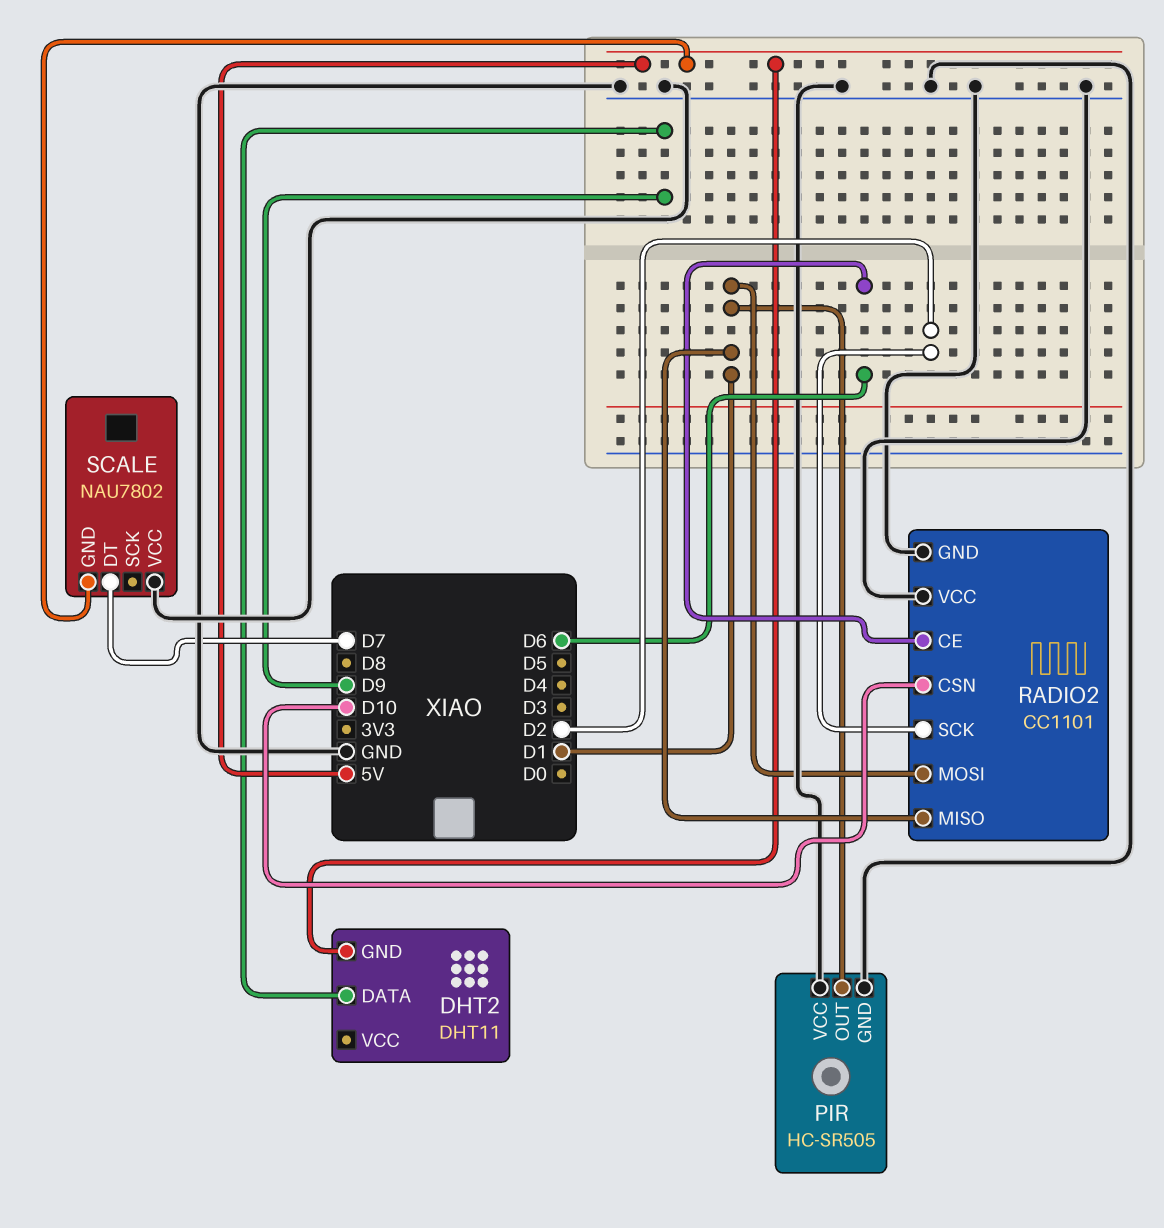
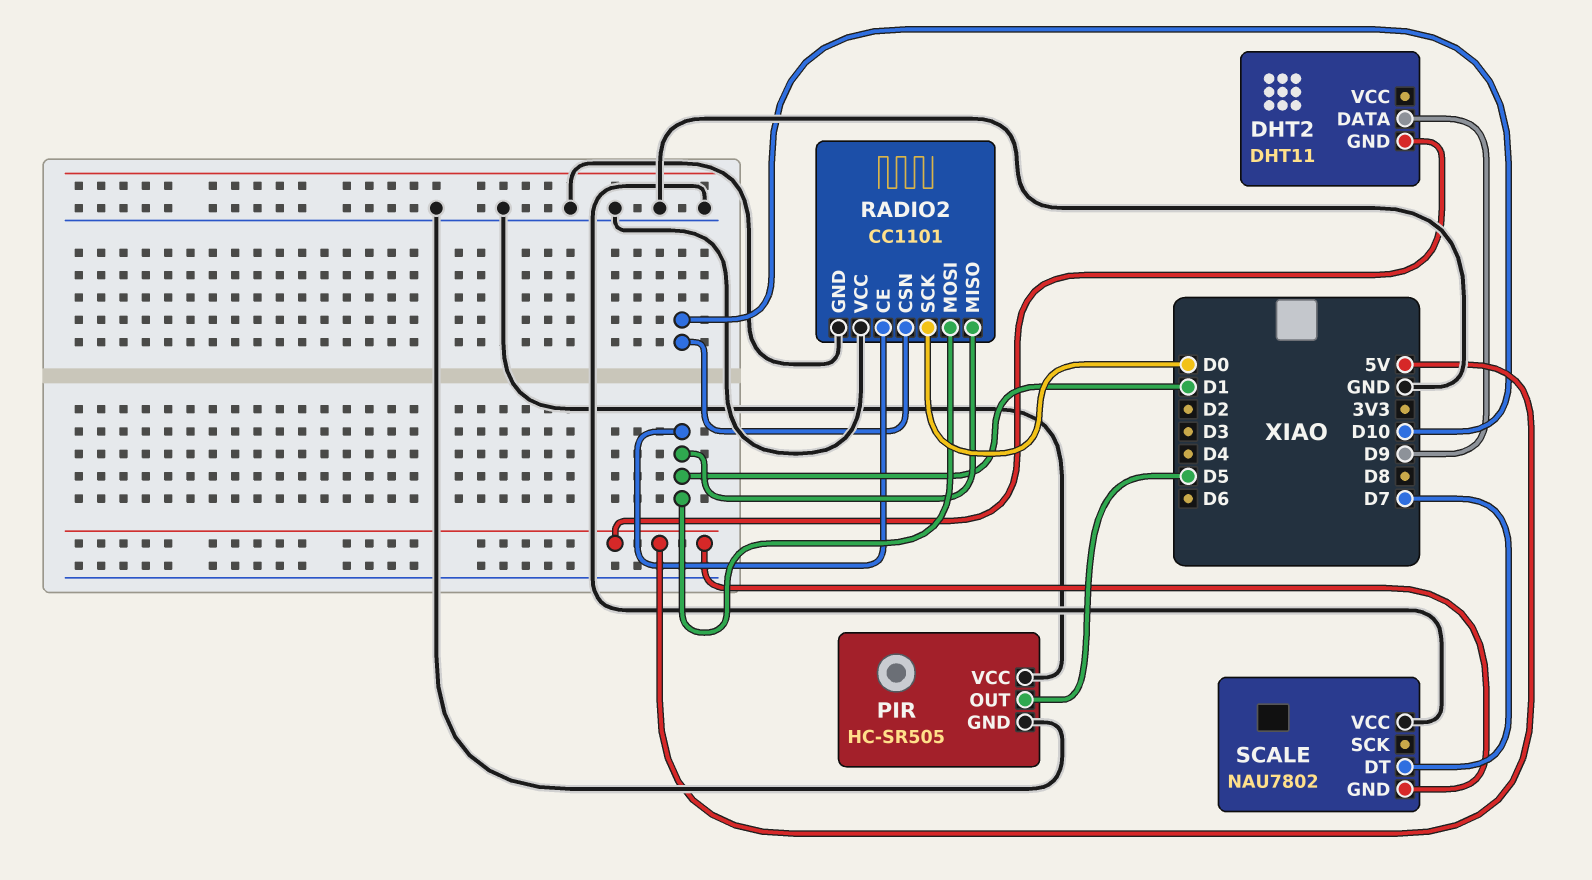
PIR pin OUT: D1 -> D5
RADIO2 pin CE: D6 -> D1
RADIO2 pin SCK: D2 -> D0

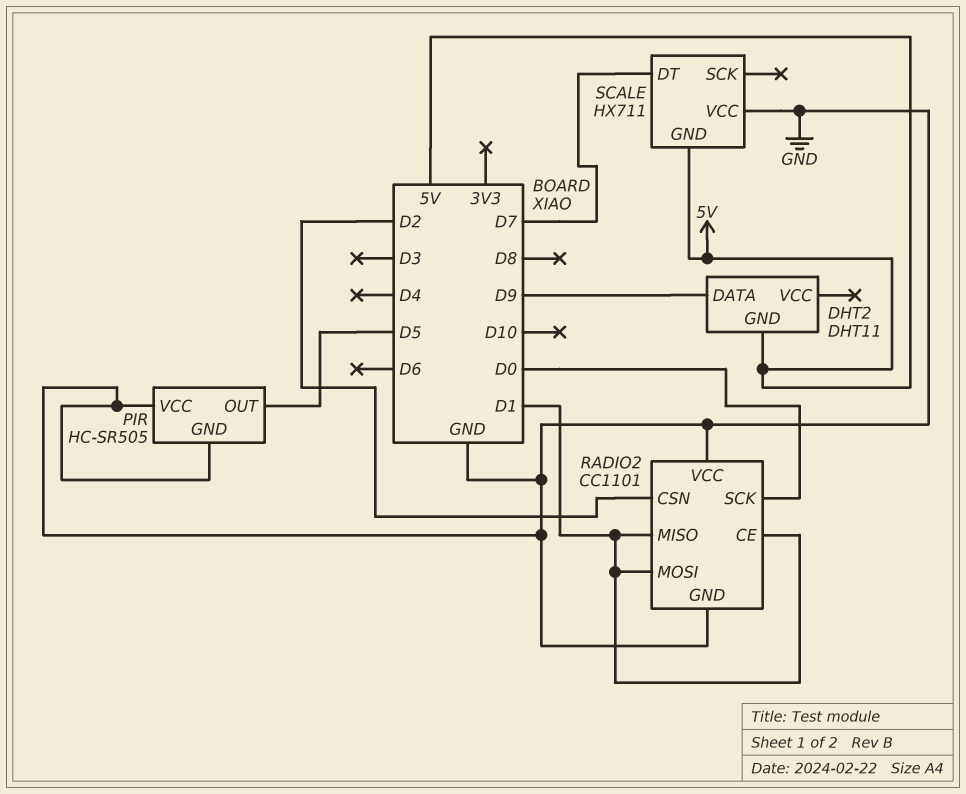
RADIO2 pin CSN: D10 -> D2
SCALE: NAU7802 -> HX711

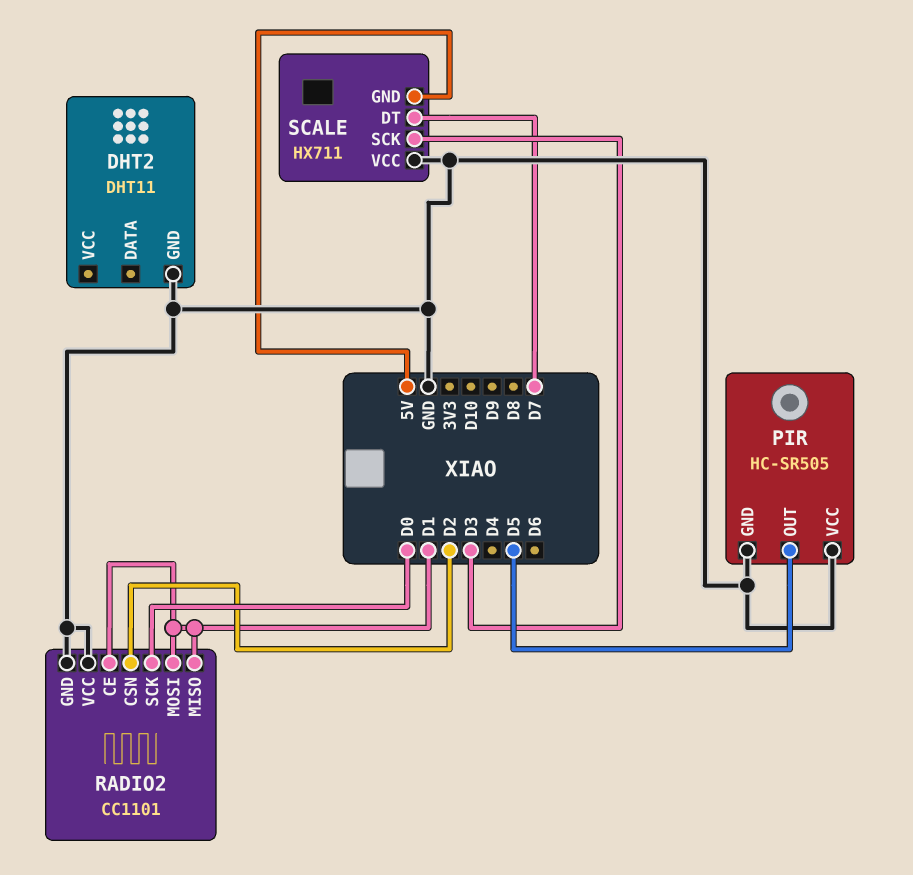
DHT2 pin DATA: D9 -> none
DHT2 pin GND: 5V -> GND
SCALE pin SCK: none -> D3

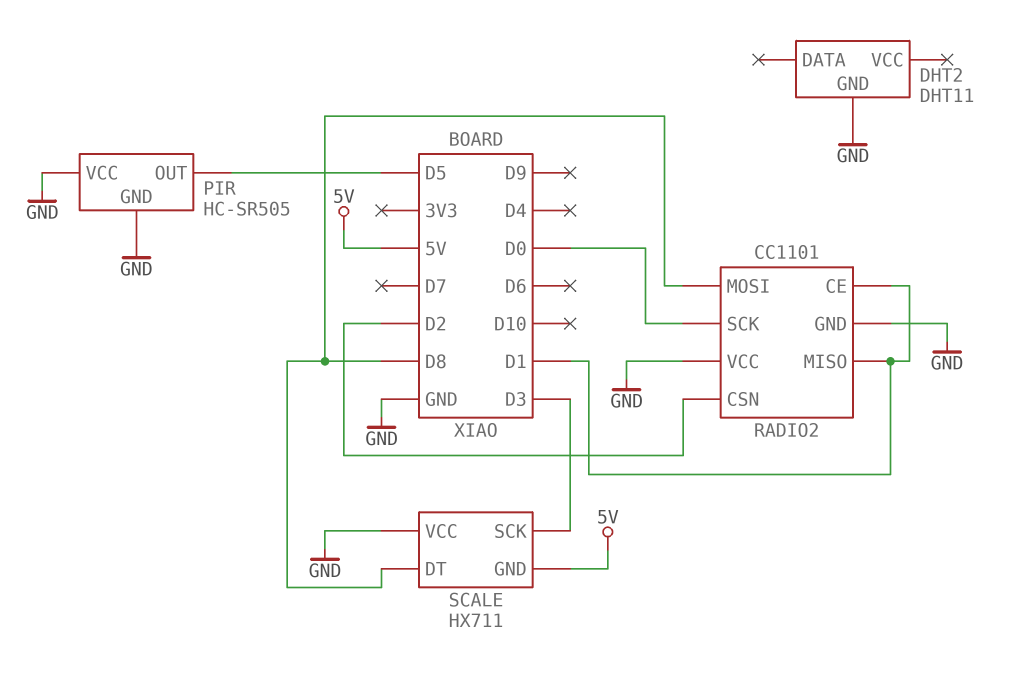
RADIO2 pin MOSI: D1 -> D8
SCALE pin DT: D7 -> D8

